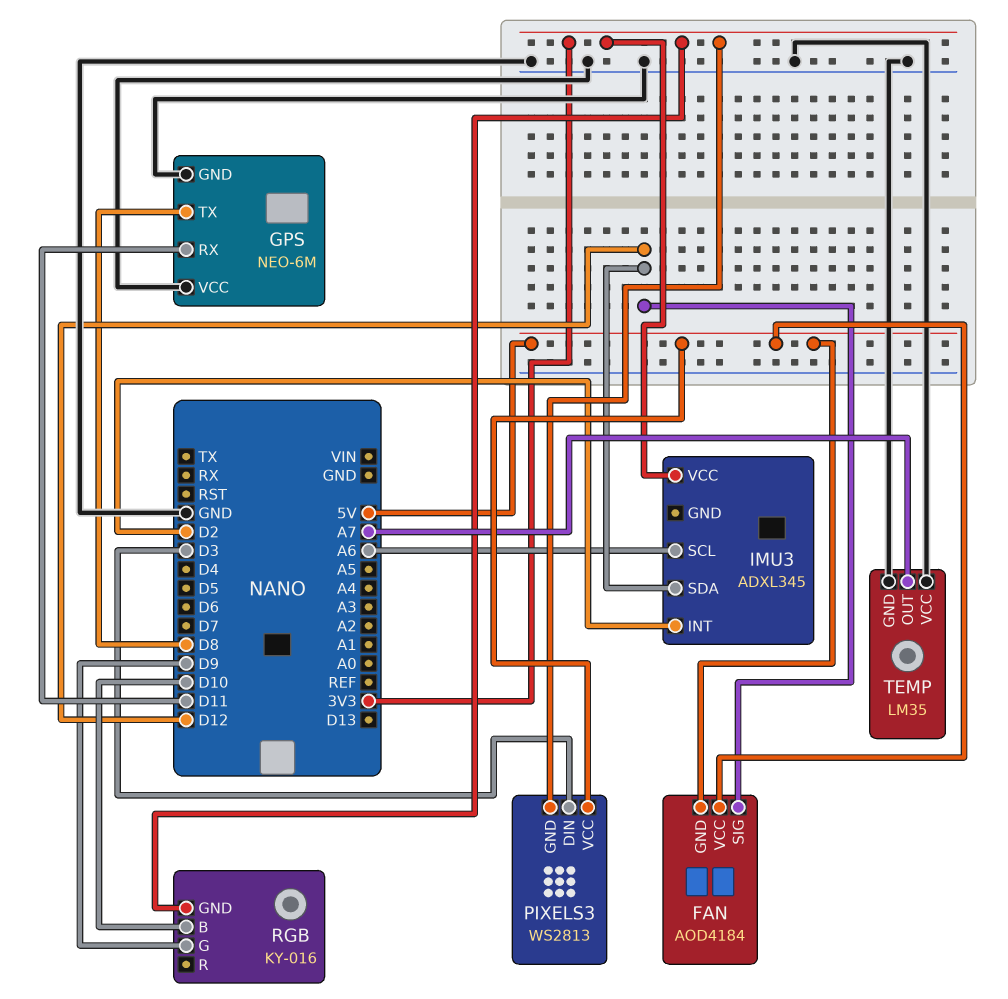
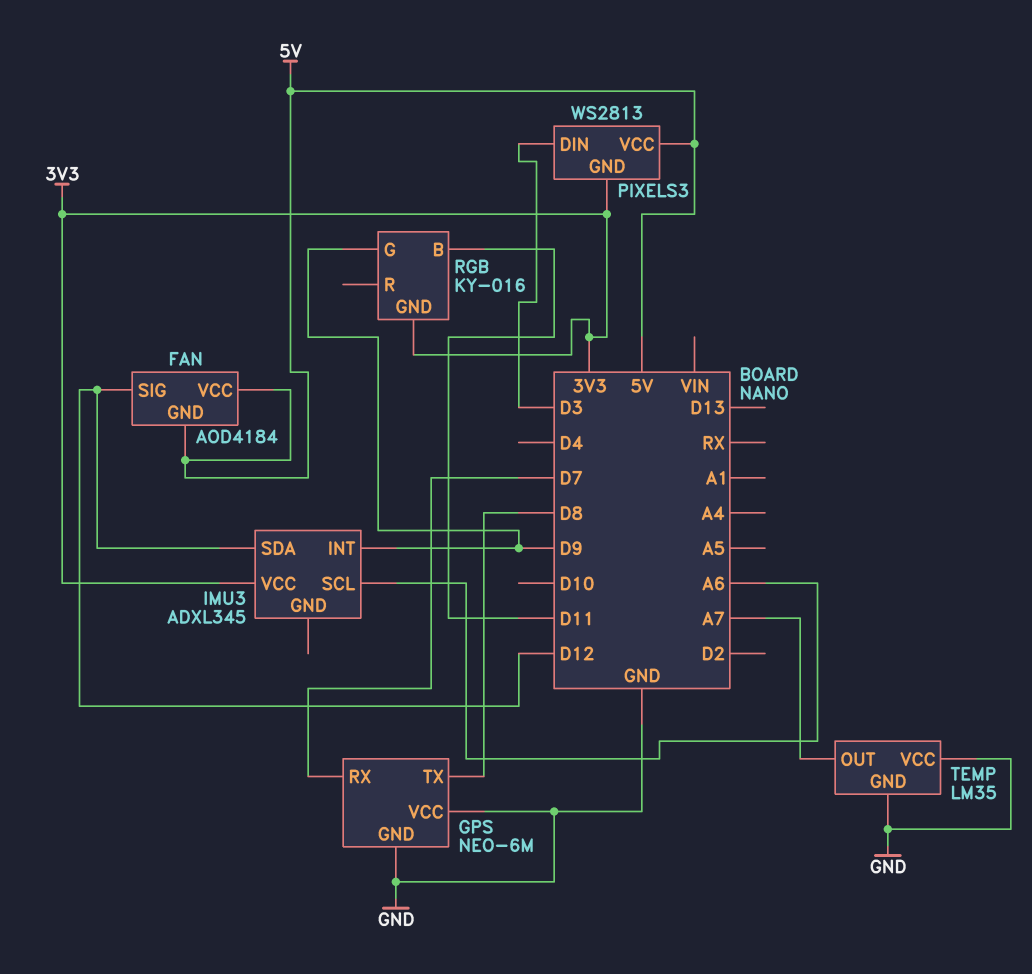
GPS pin RX: D11 -> D7
IMU3 pin INT: D2 -> D9
RGB pin B: D10 -> D11

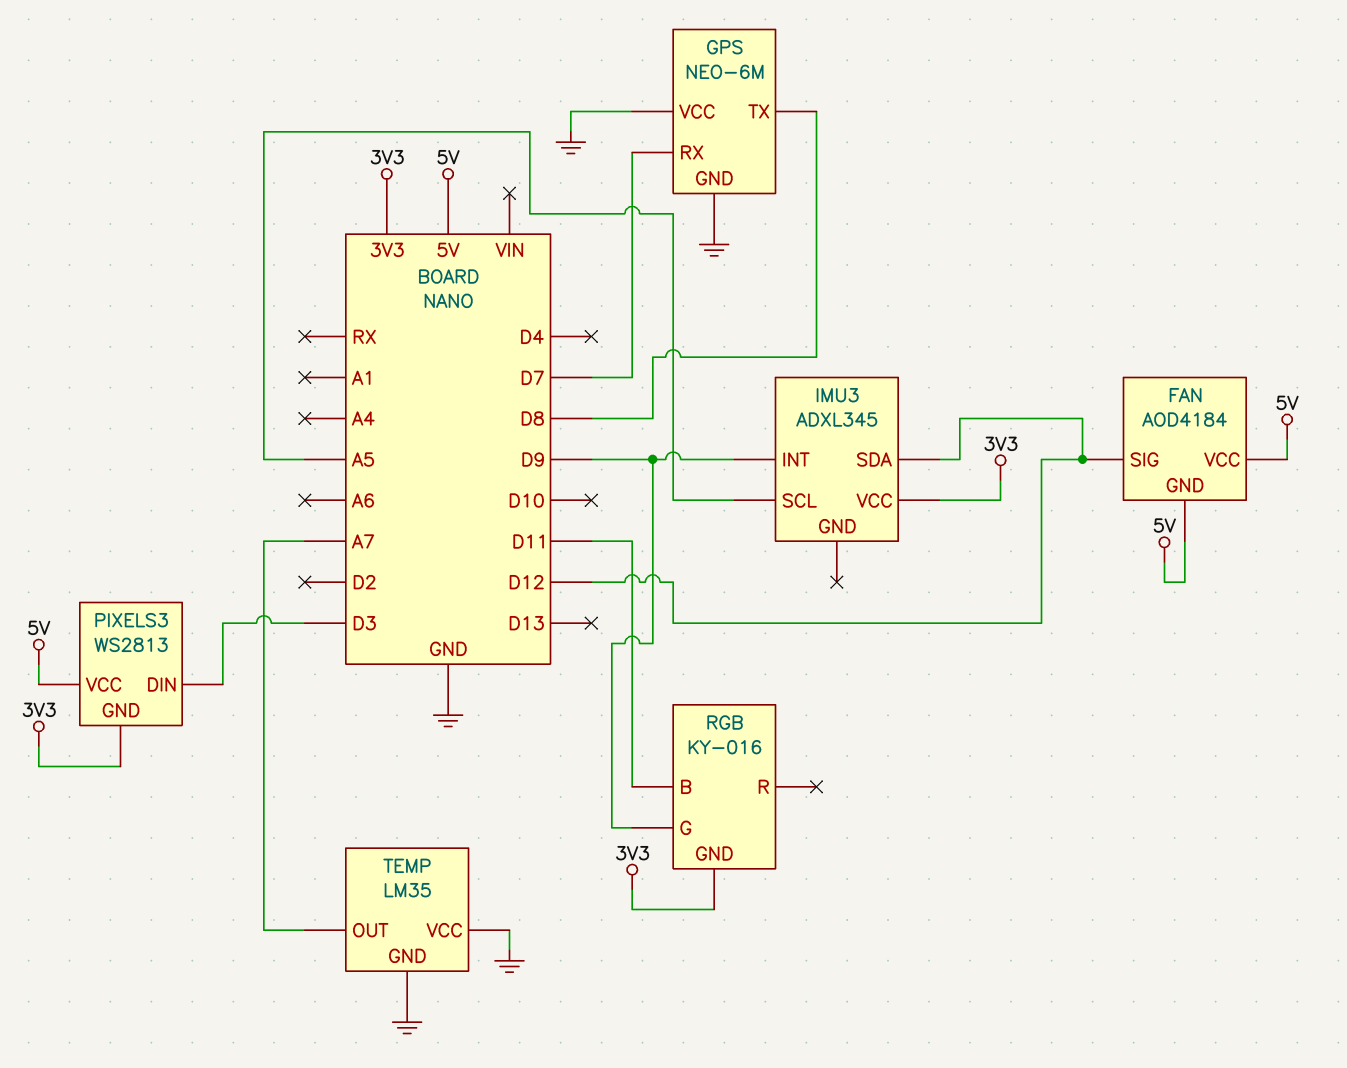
IMU3 pin SCL: A6 -> A5

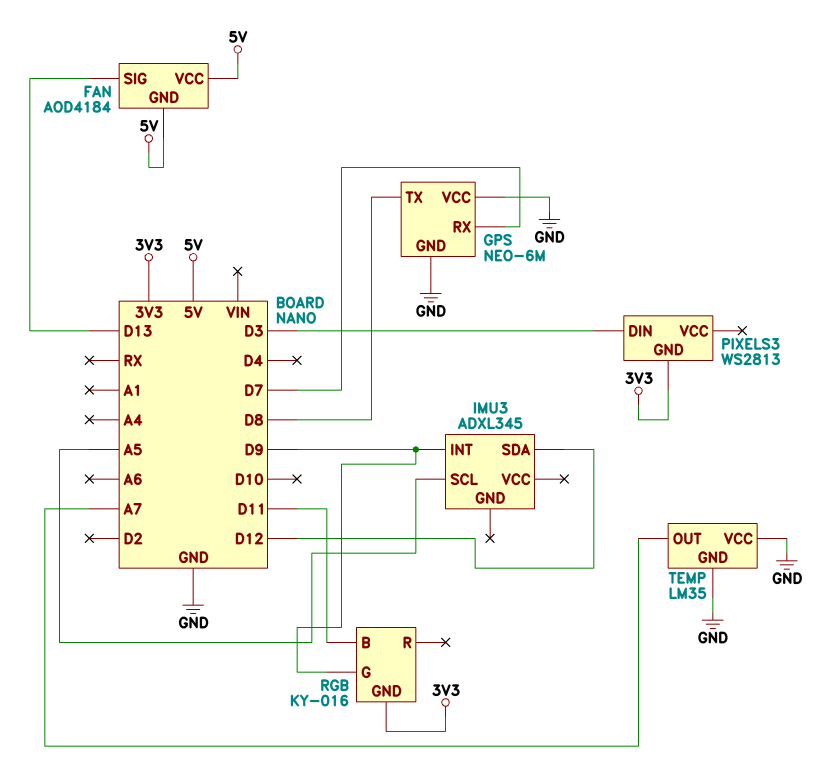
FAN pin SIG: D12 -> D13
IMU3 pin VCC: 3V3 -> none
PIXELS3 pin VCC: 5V -> none

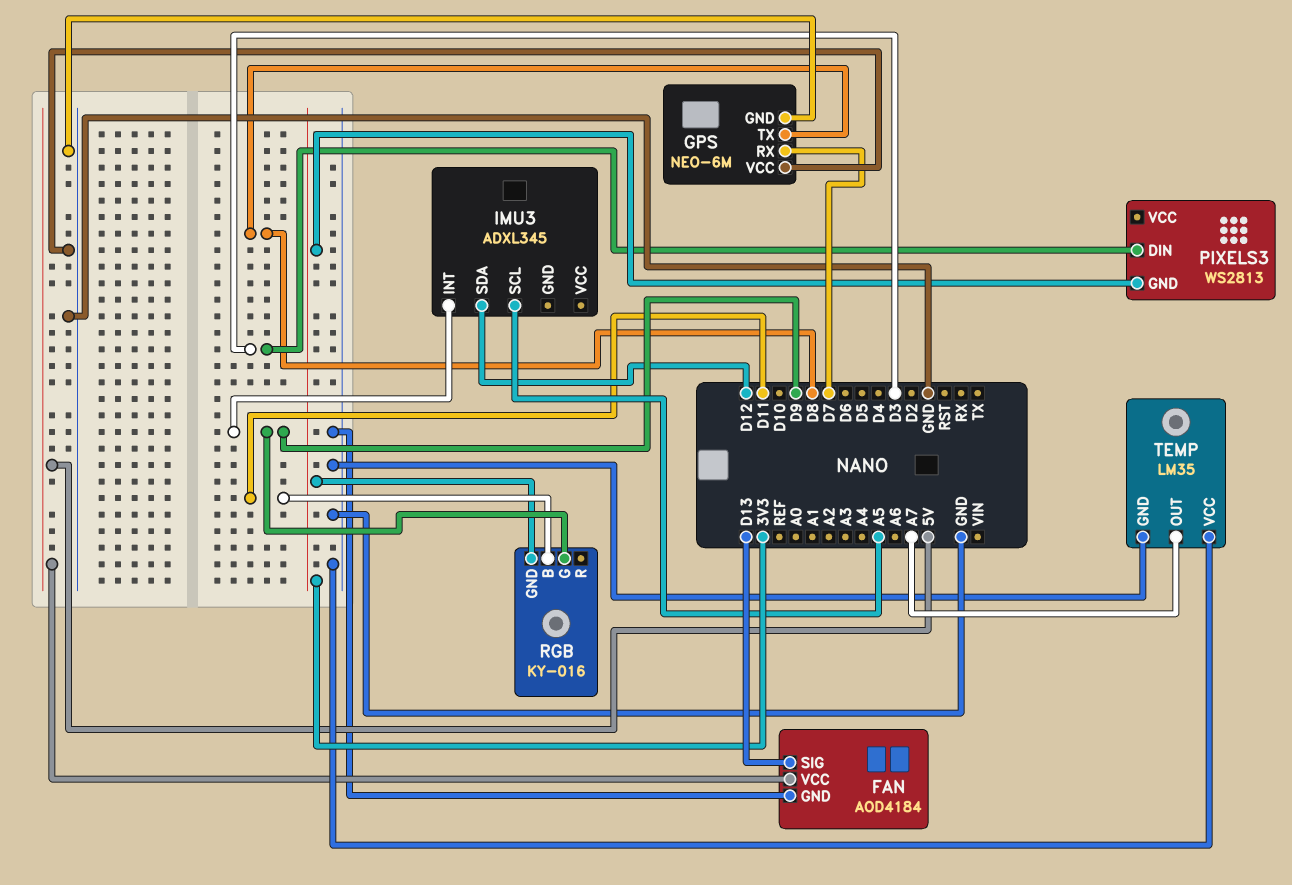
FAN pin GND: 5V -> GND

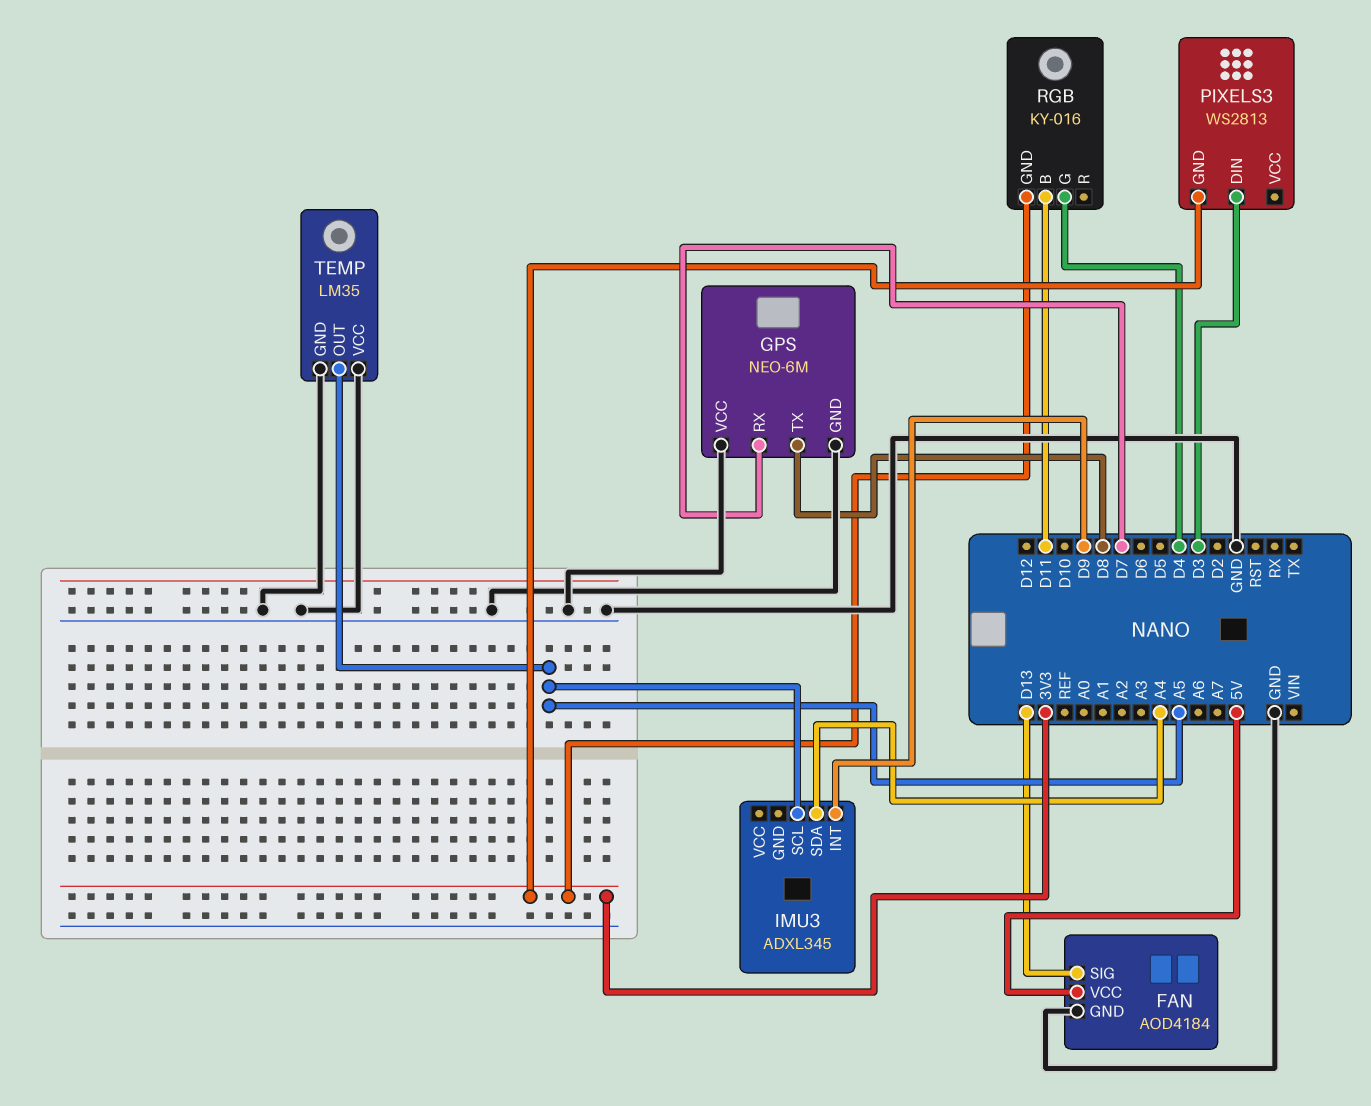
IMU3 pin SDA: D12 -> A4
RGB pin G: D9 -> D4
TEMP pin OUT: A7 -> A5

